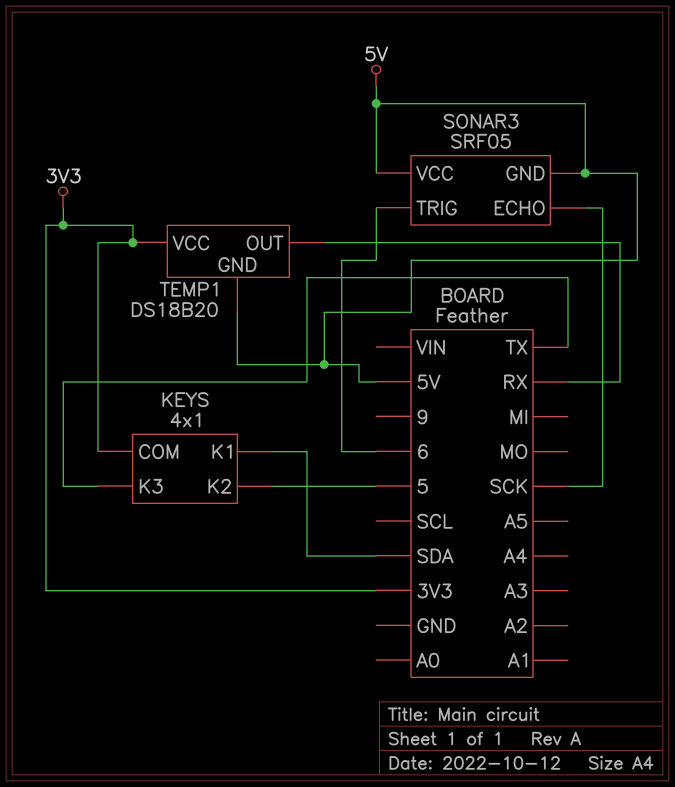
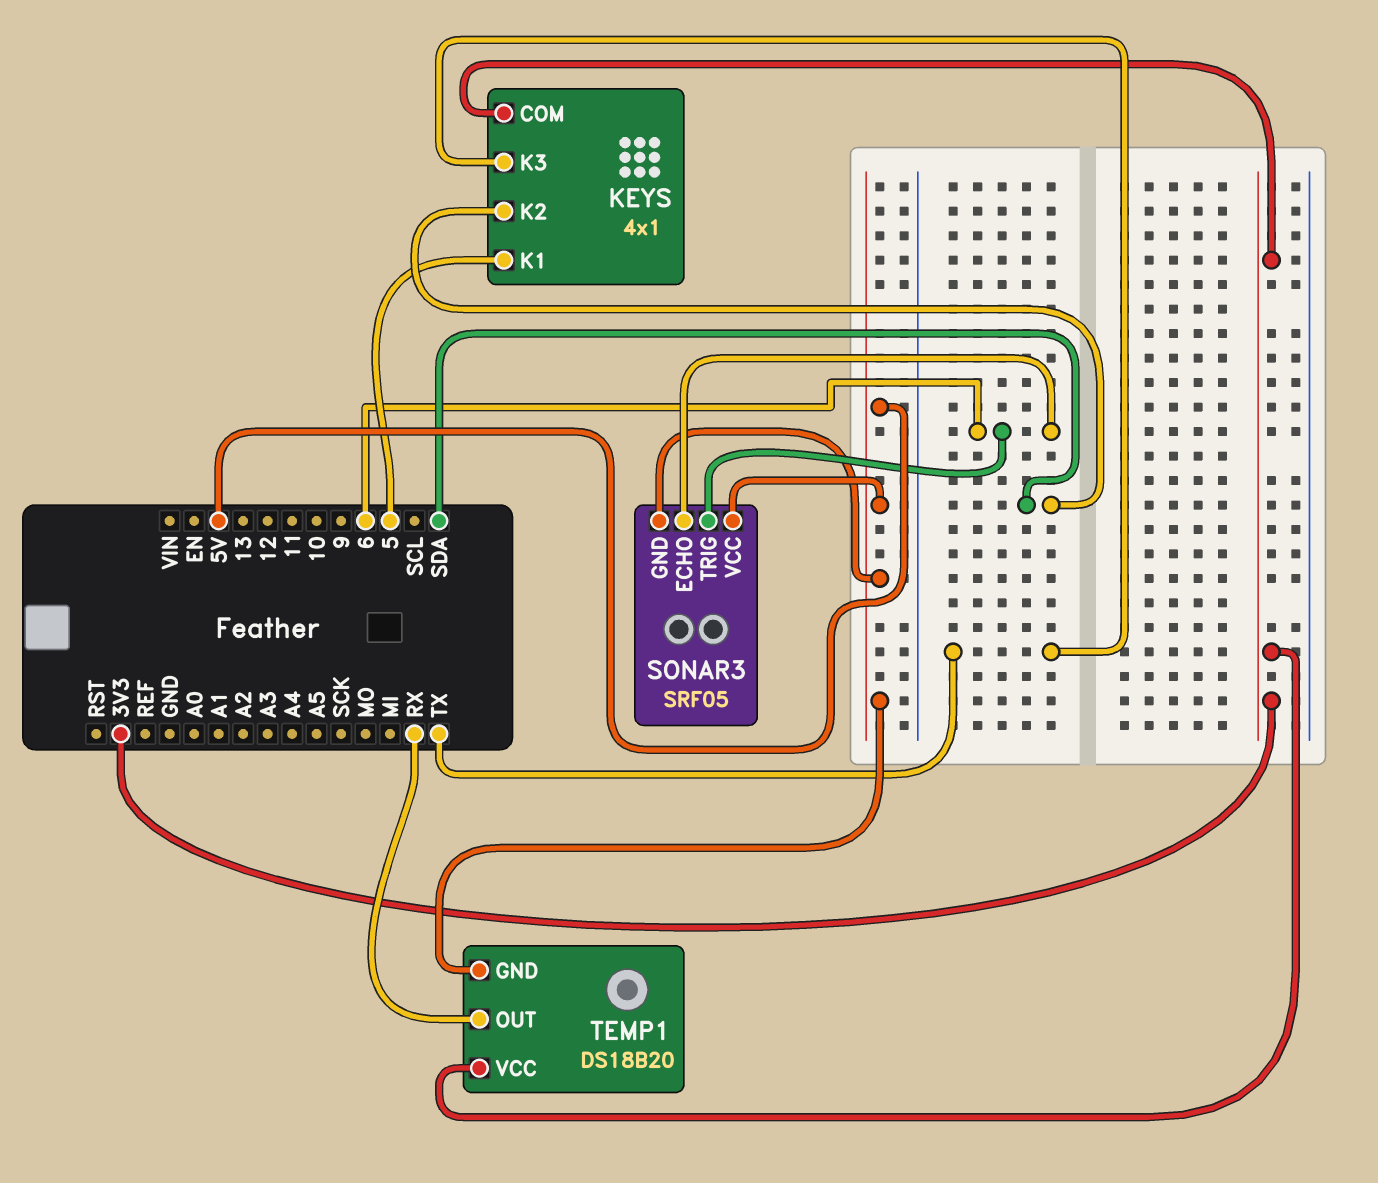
KEYS pin K1: SDA -> 5
KEYS pin K2: 5 -> SDA
SONAR3 pin ECHO: SCK -> 6

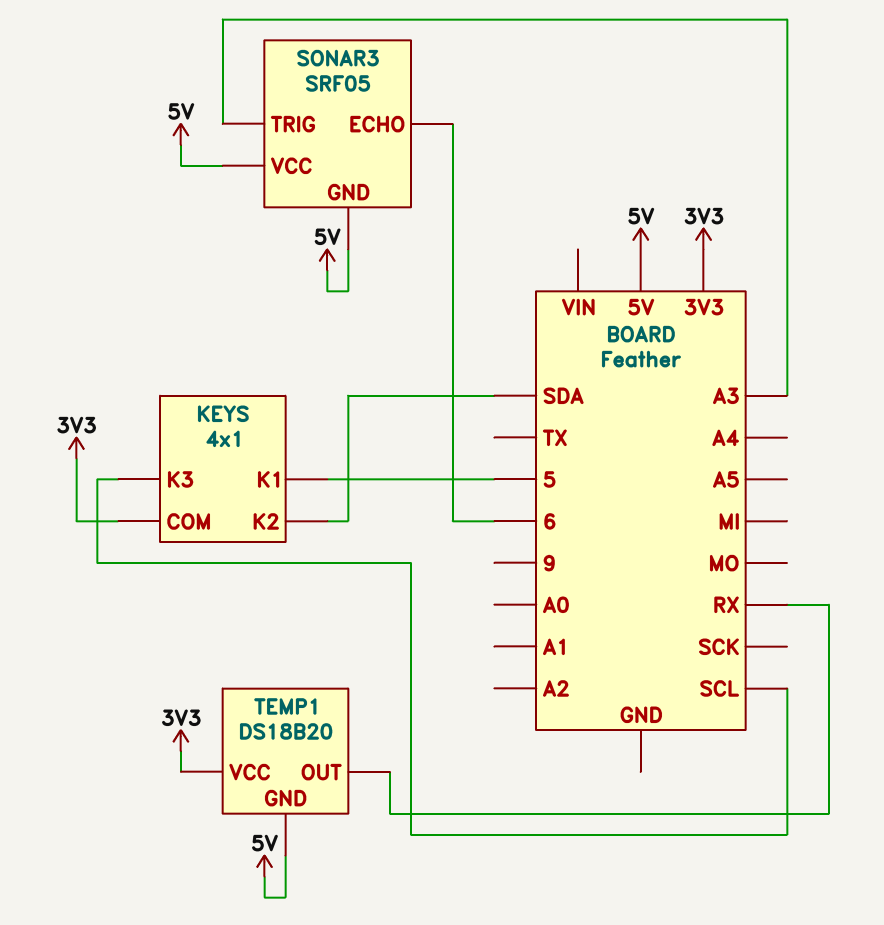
KEYS pin K3: TX -> SCL
SONAR3 pin TRIG: 6 -> A3

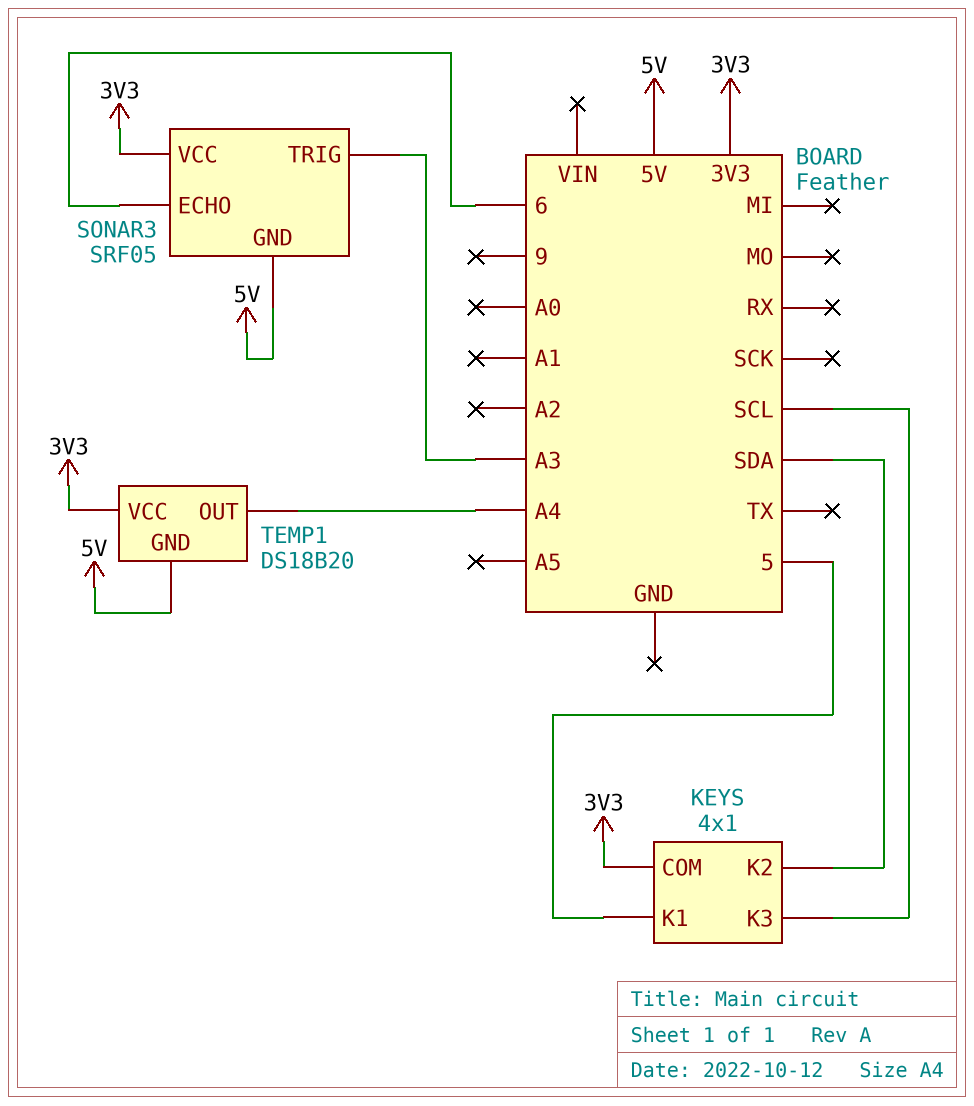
SONAR3 pin VCC: 5V -> 3V3
TEMP1 pin OUT: RX -> A4

